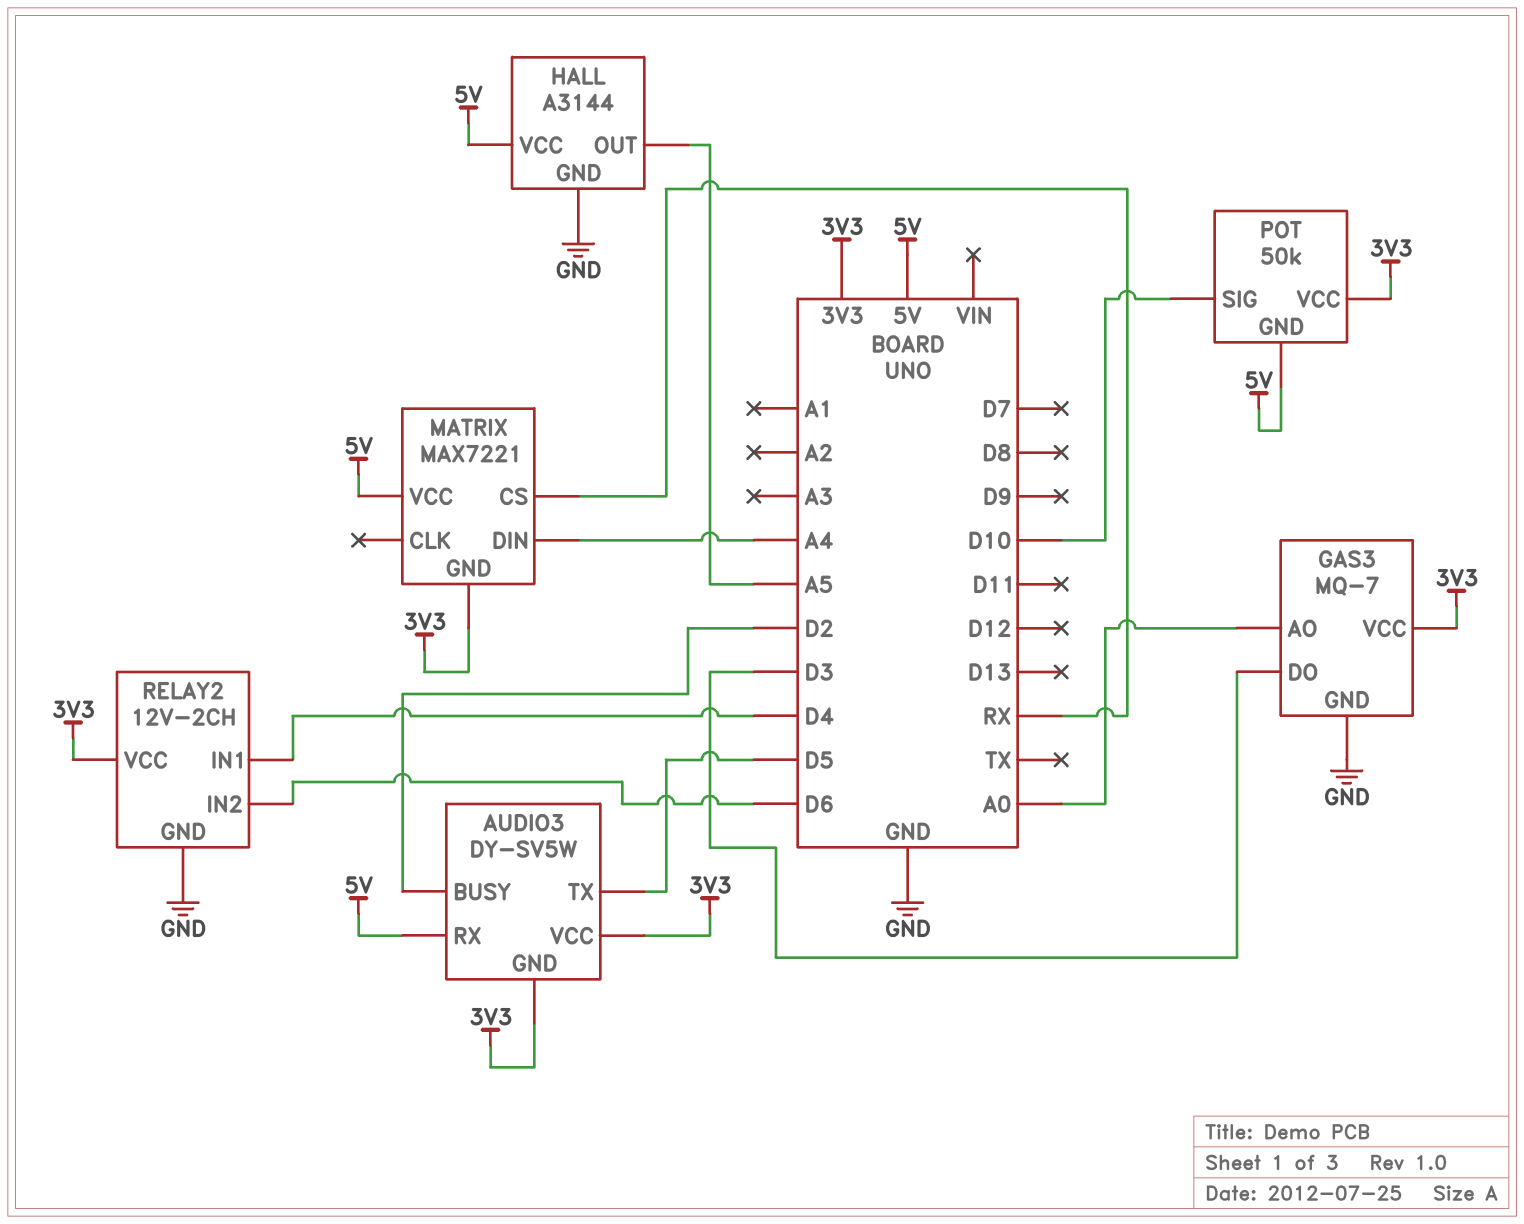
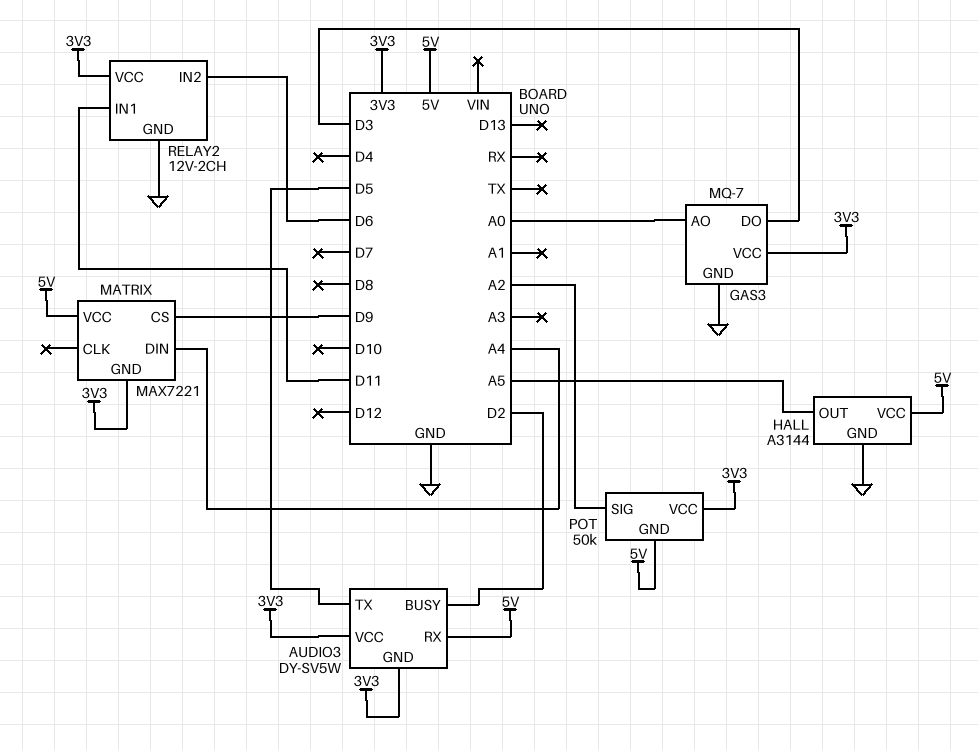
MATRIX pin CS: RX -> D9
POT pin SIG: D10 -> A2
RELAY2 pin IN1: D4 -> D11

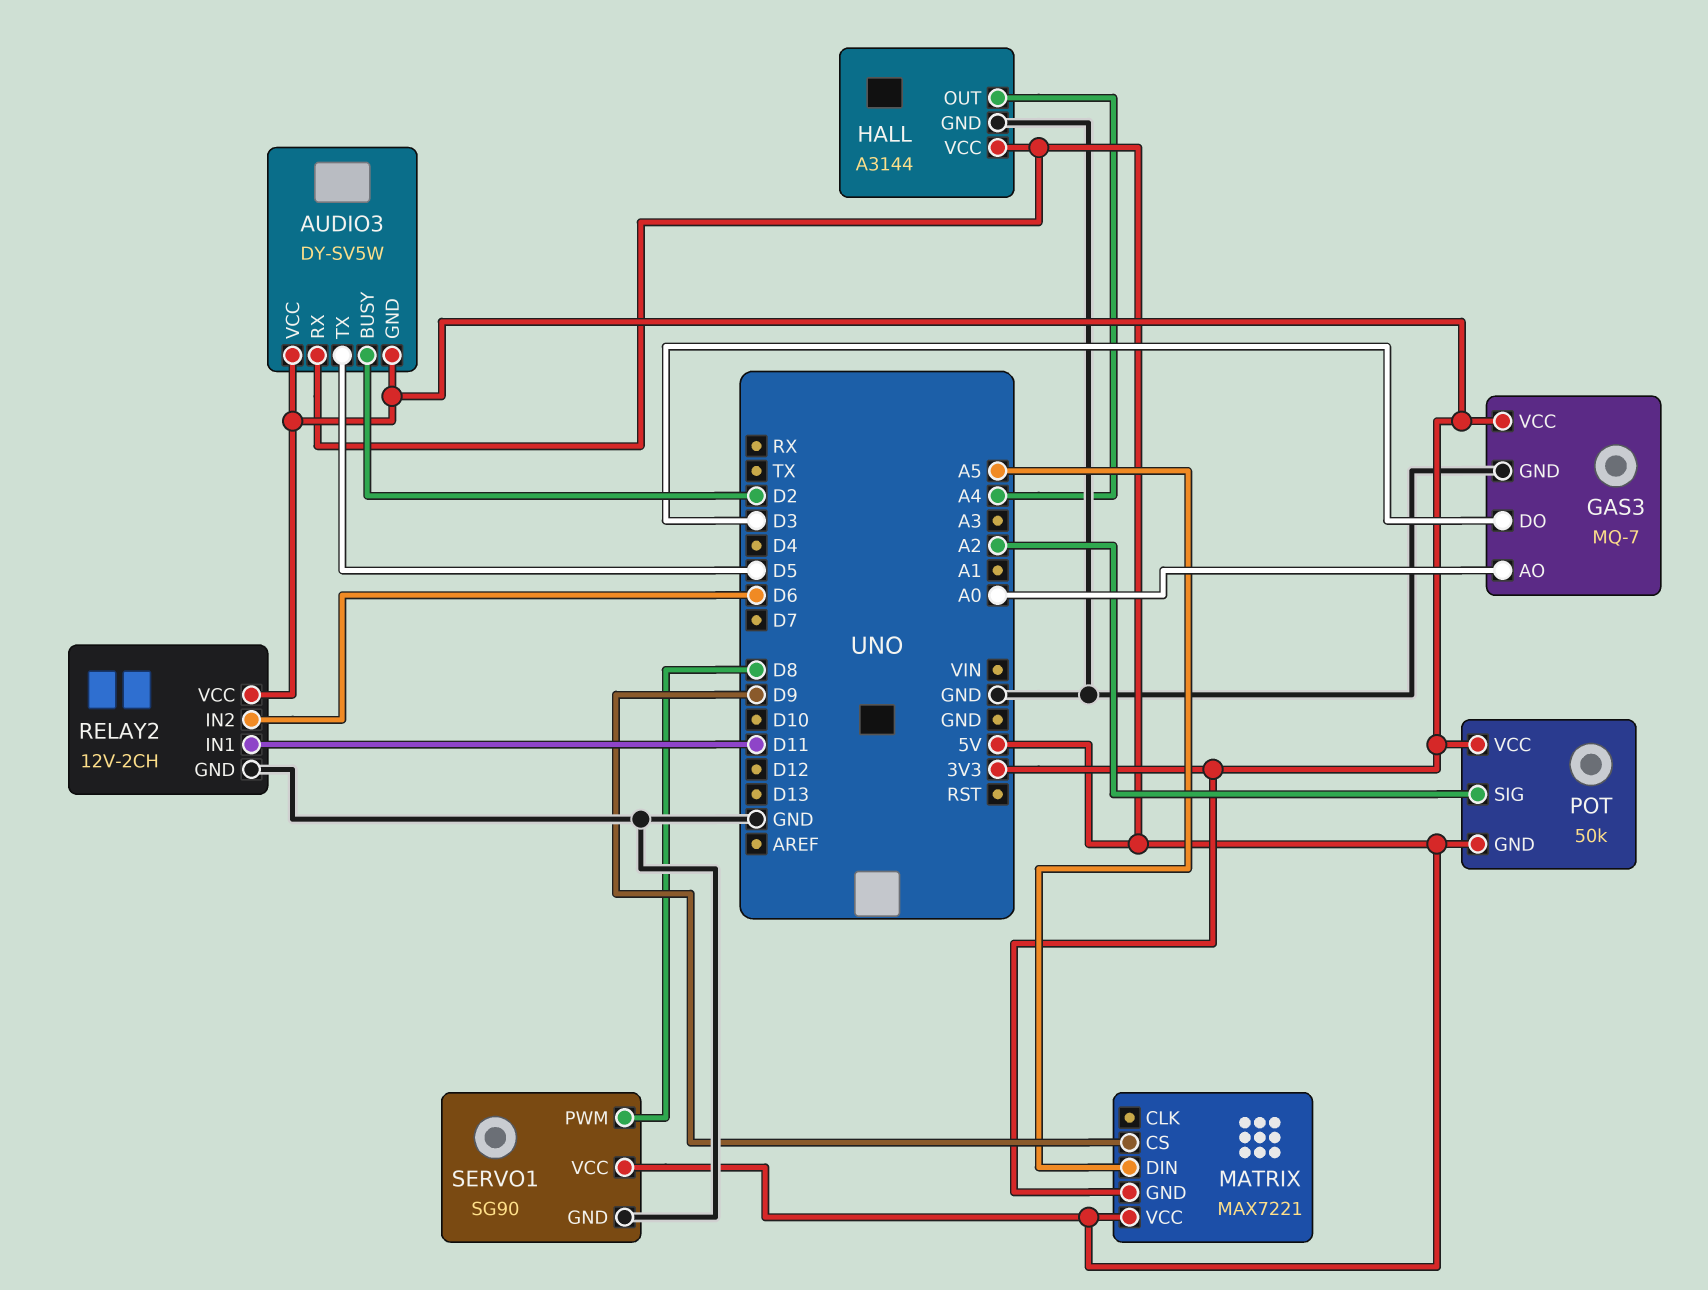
HALL pin OUT: A5 -> A4
MATRIX pin DIN: A4 -> A5
SERVO1: none -> SG90
SERVO1 pin GND: none -> GND
SERVO1 pin PWM: none -> D8
SERVO1 pin VCC: none -> 5V

